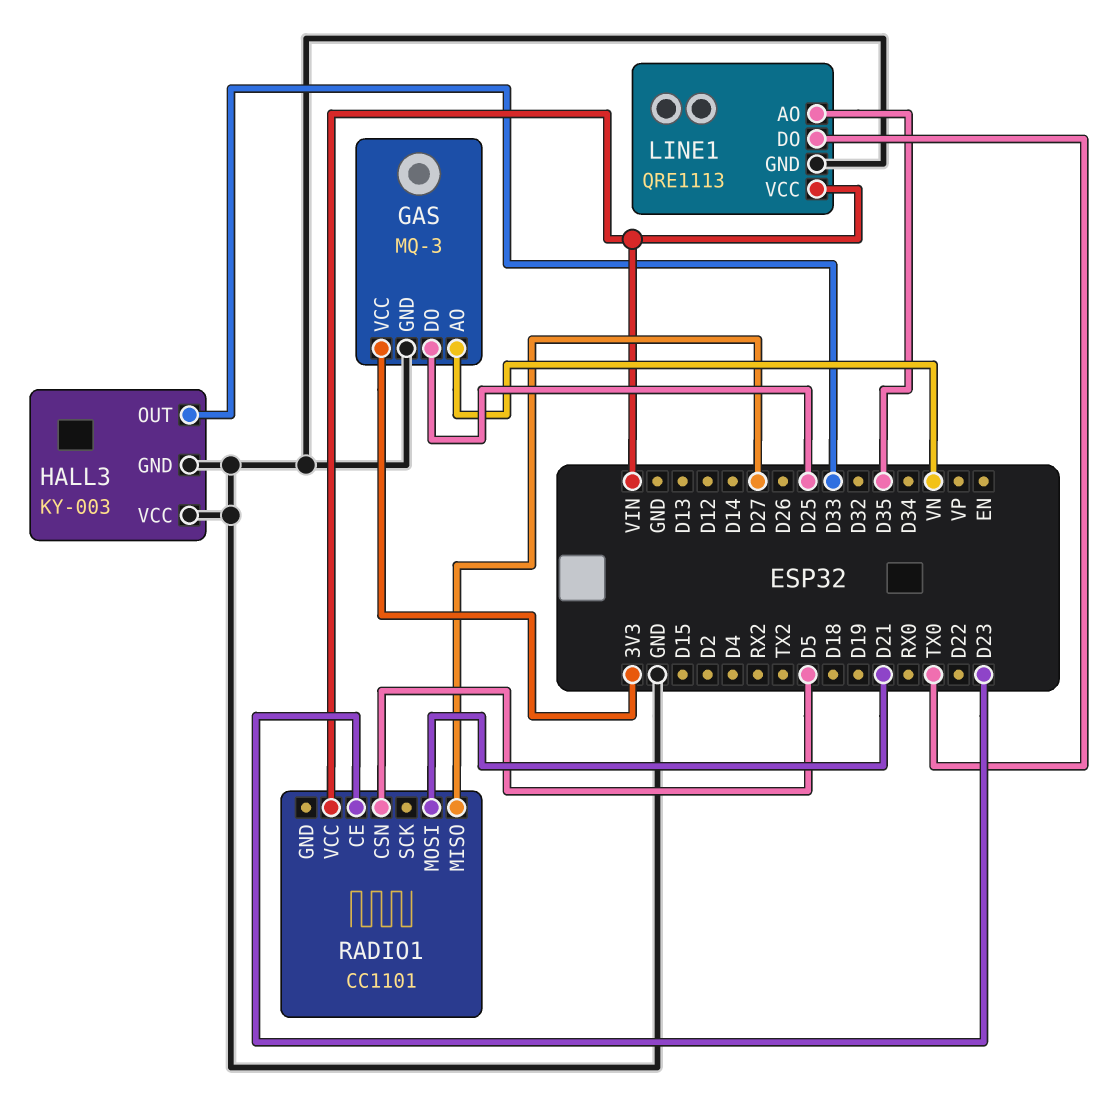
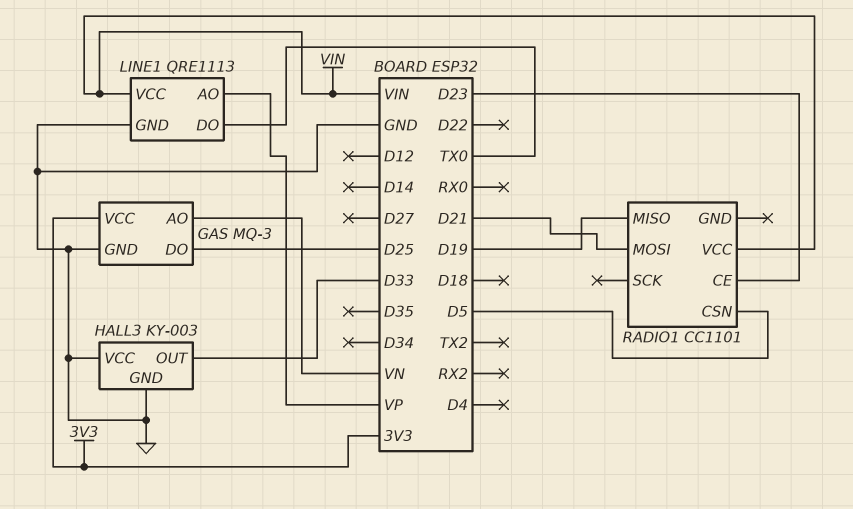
LINE1 pin AO: D35 -> VP
RADIO1 pin MISO: D27 -> D19

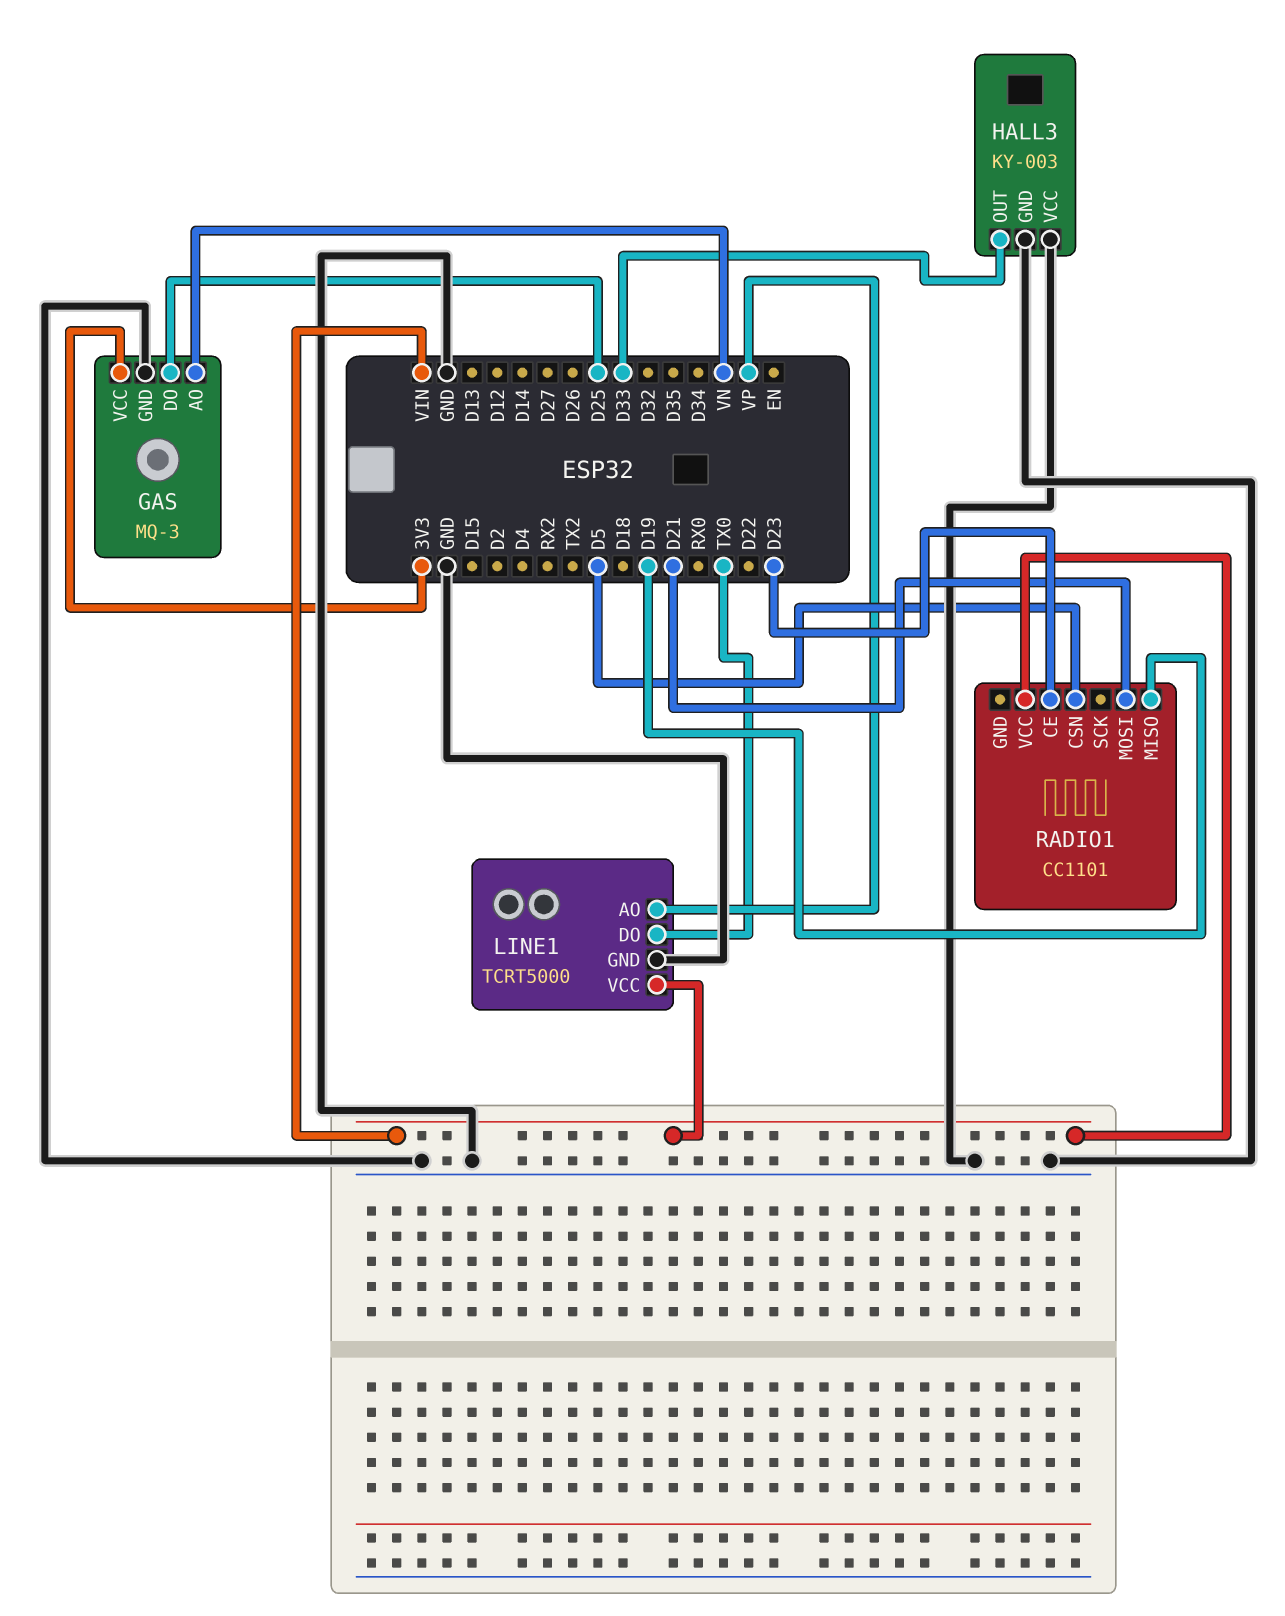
LINE1: QRE1113 -> TCRT5000

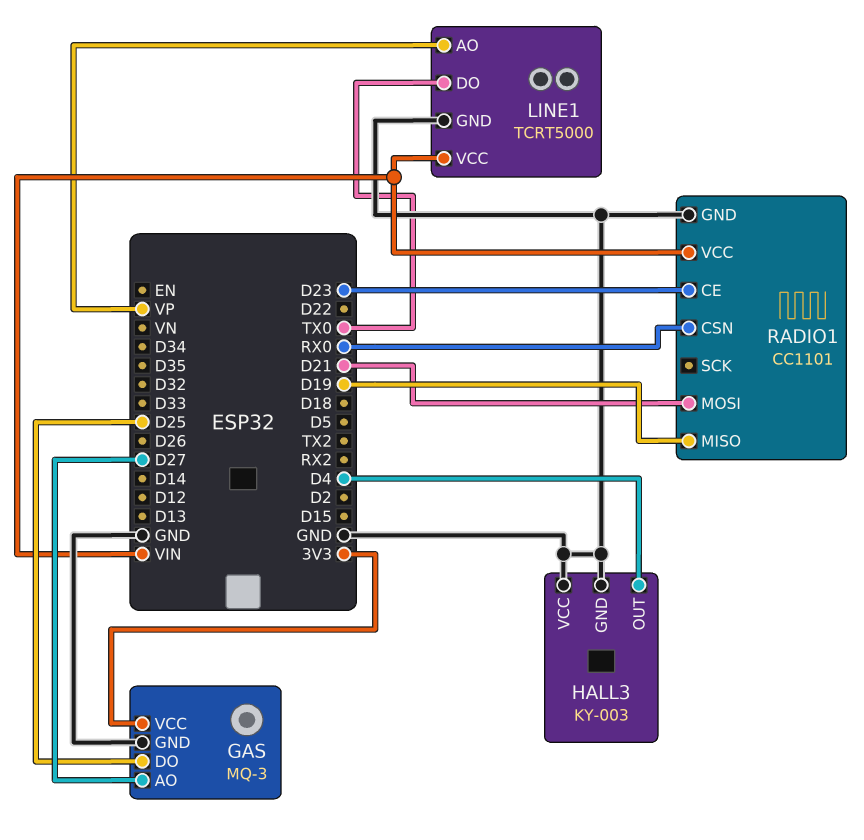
GAS pin AO: VN -> D27
HALL3 pin OUT: D33 -> D4
RADIO1 pin CSN: D5 -> RX0
RADIO1 pin GND: none -> GND

